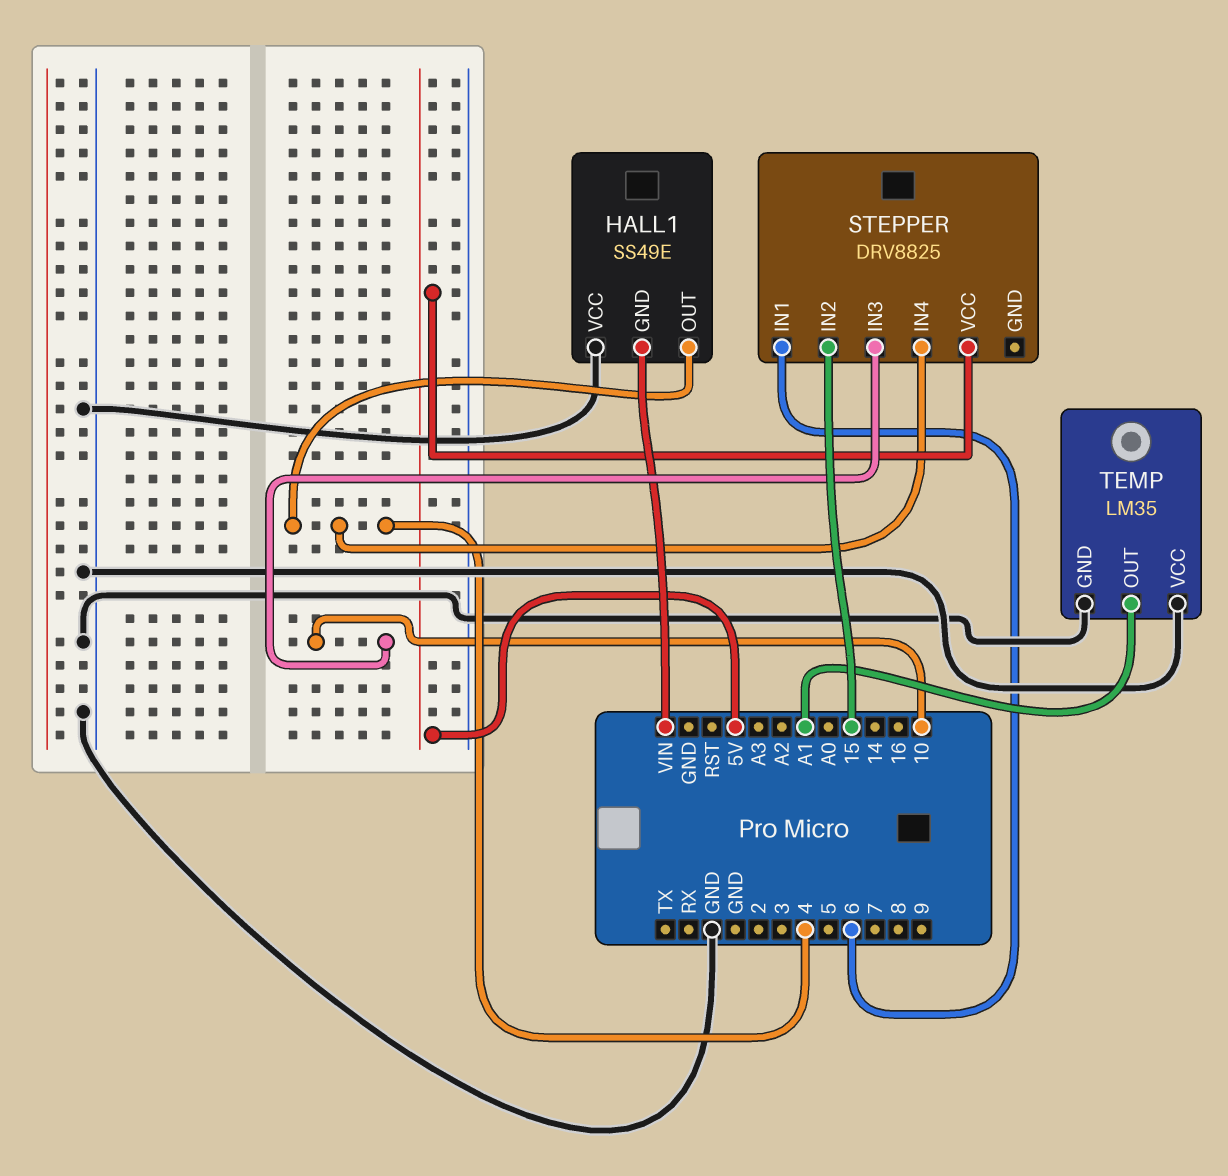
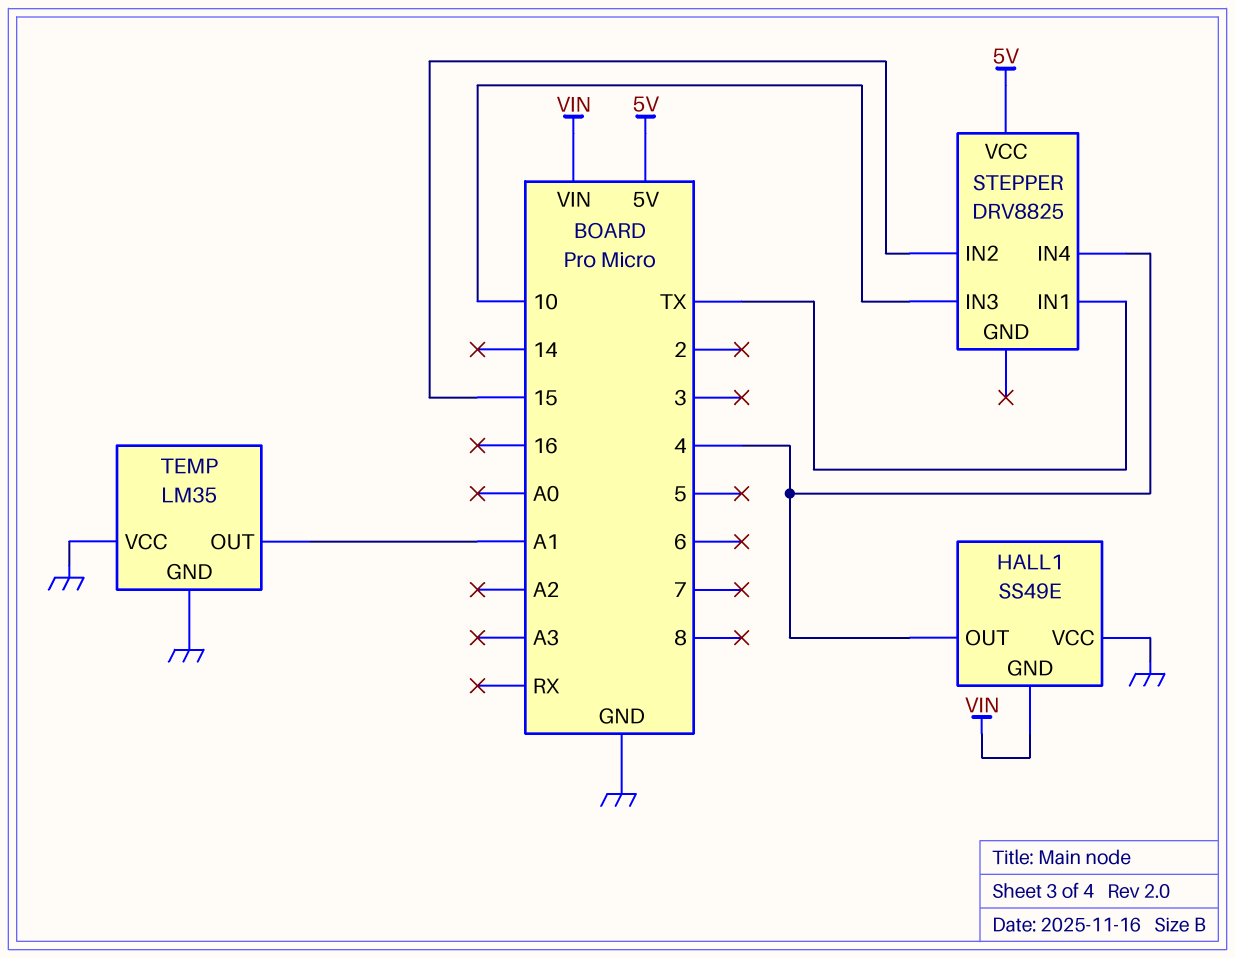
STEPPER pin IN1: 6 -> TX

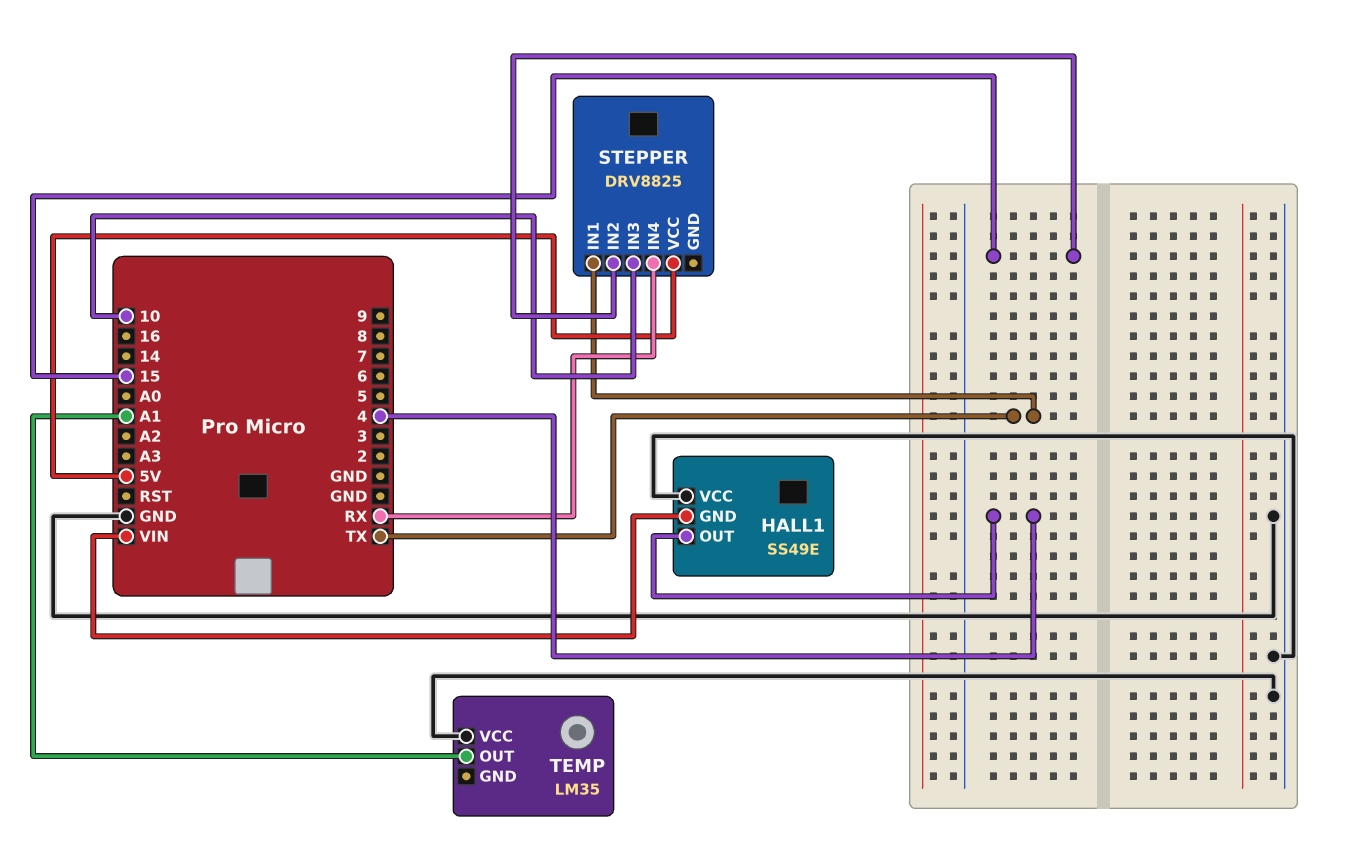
STEPPER pin IN4: 4 -> RX
TEMP pin GND: GND -> none

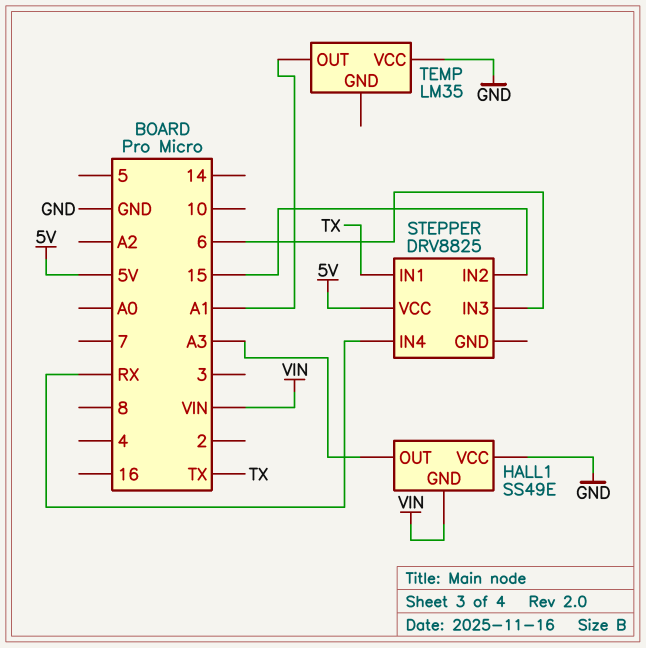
HALL1 pin OUT: 4 -> A3
STEPPER pin IN3: 10 -> 6

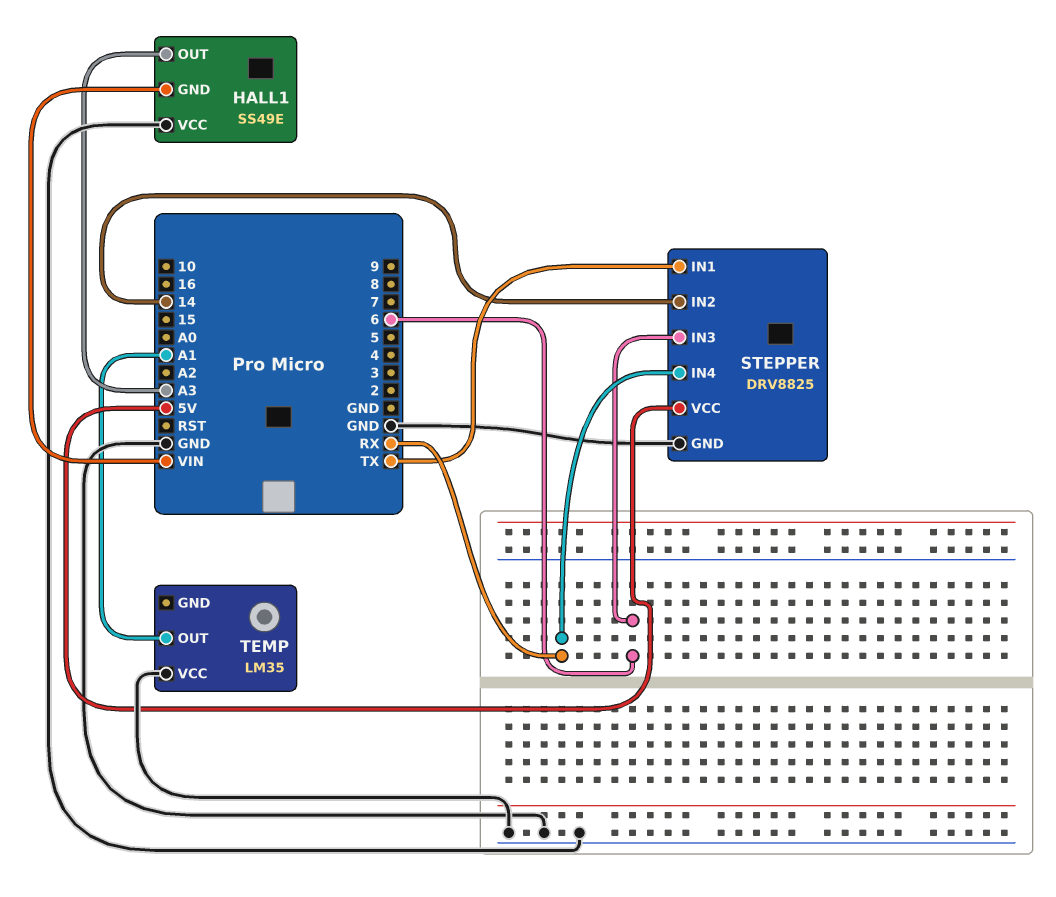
STEPPER pin GND: none -> GND
STEPPER pin IN2: 15 -> 14

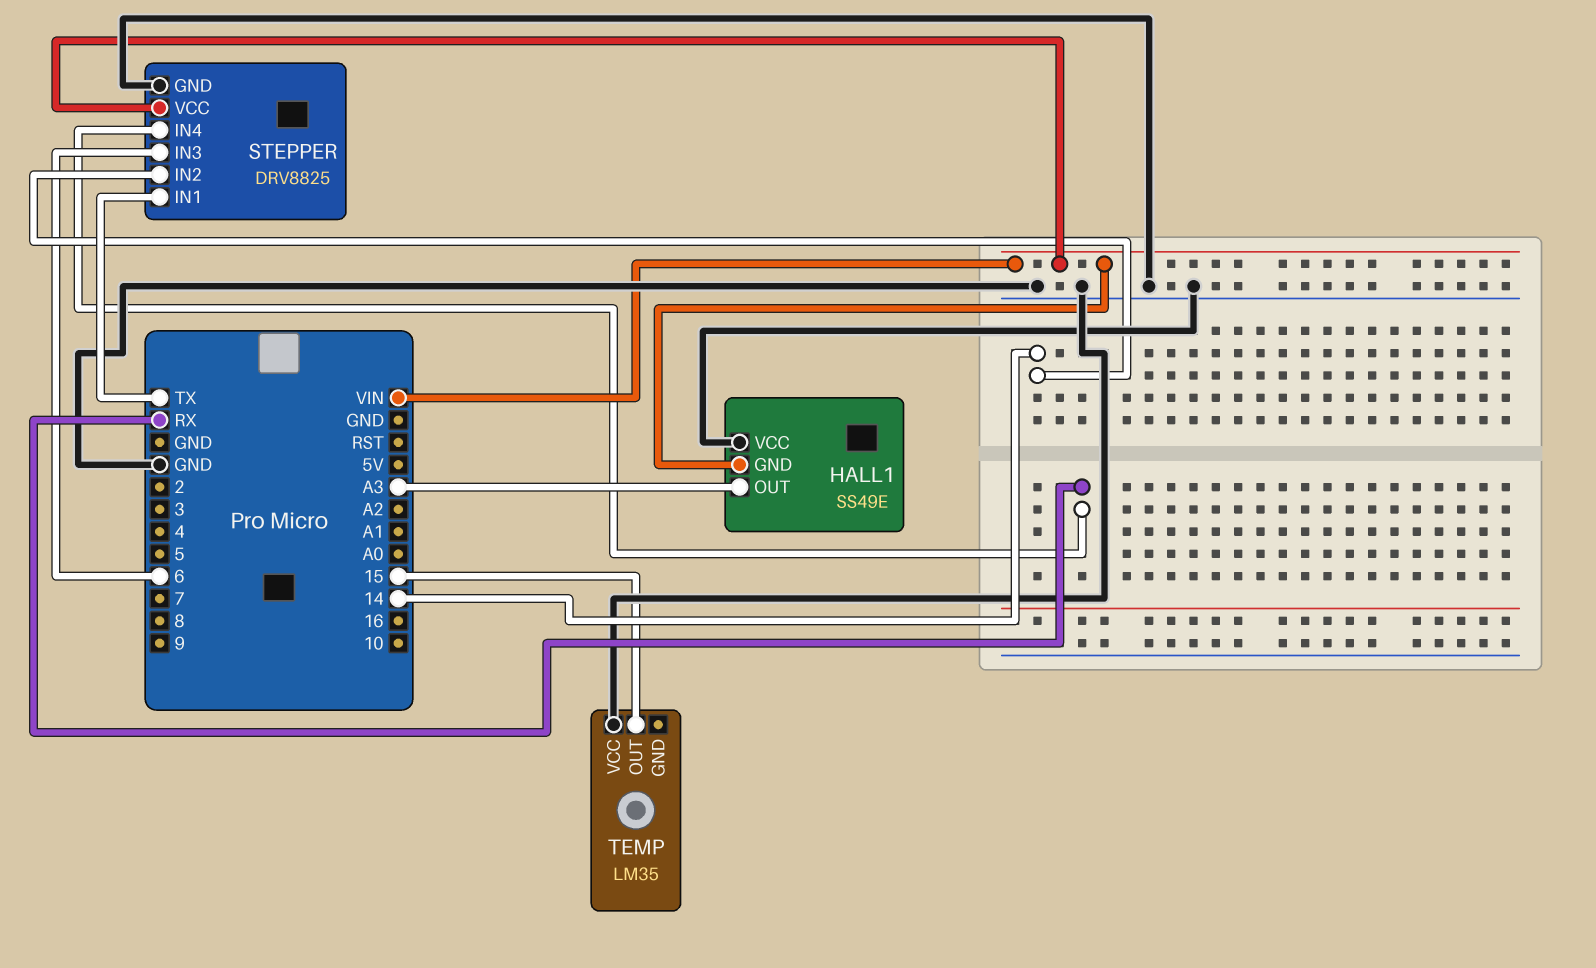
STEPPER pin VCC: 5V -> VIN
TEMP pin OUT: A1 -> 15

